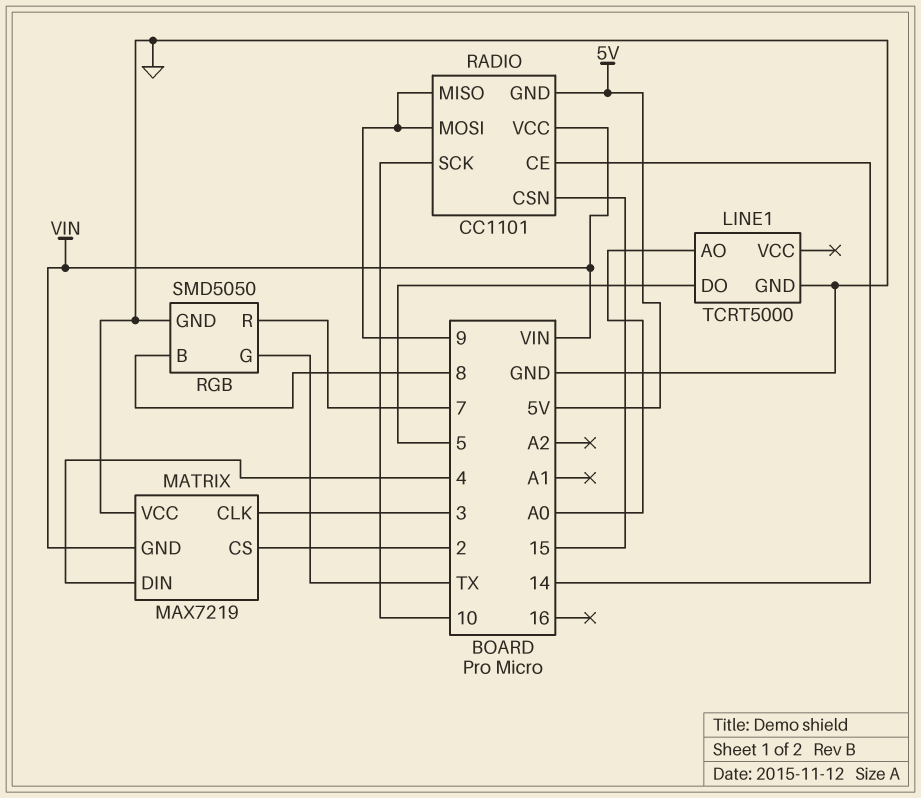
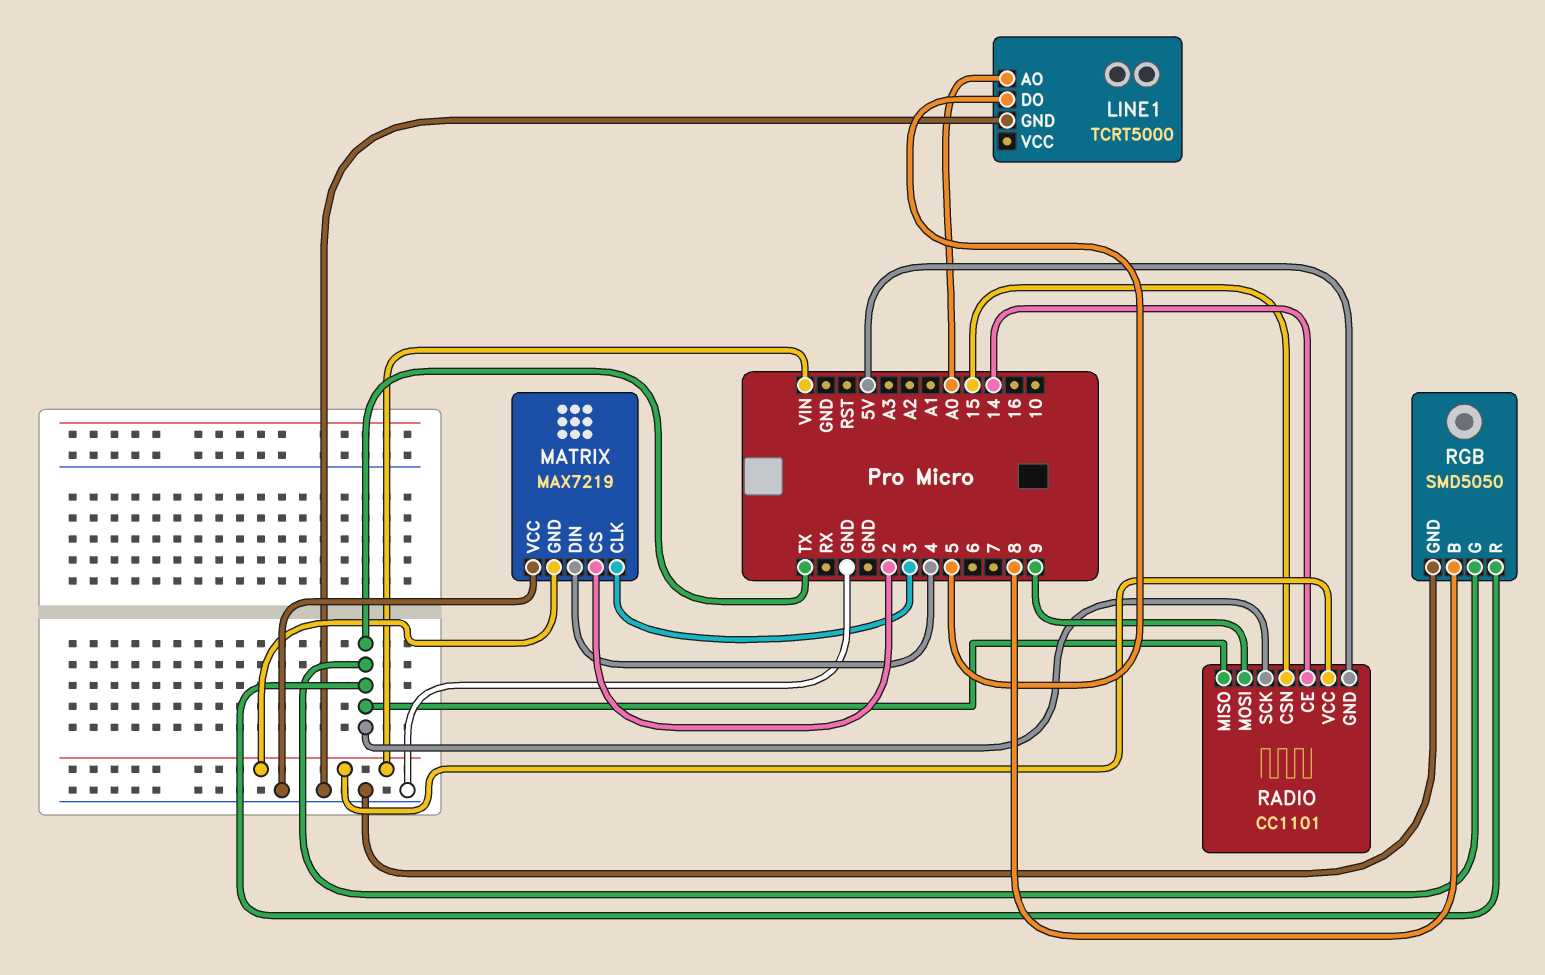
RADIO pin MISO: 9 -> TX
RADIO pin SCK: 10 -> TX
RGB pin R: 7 -> TX

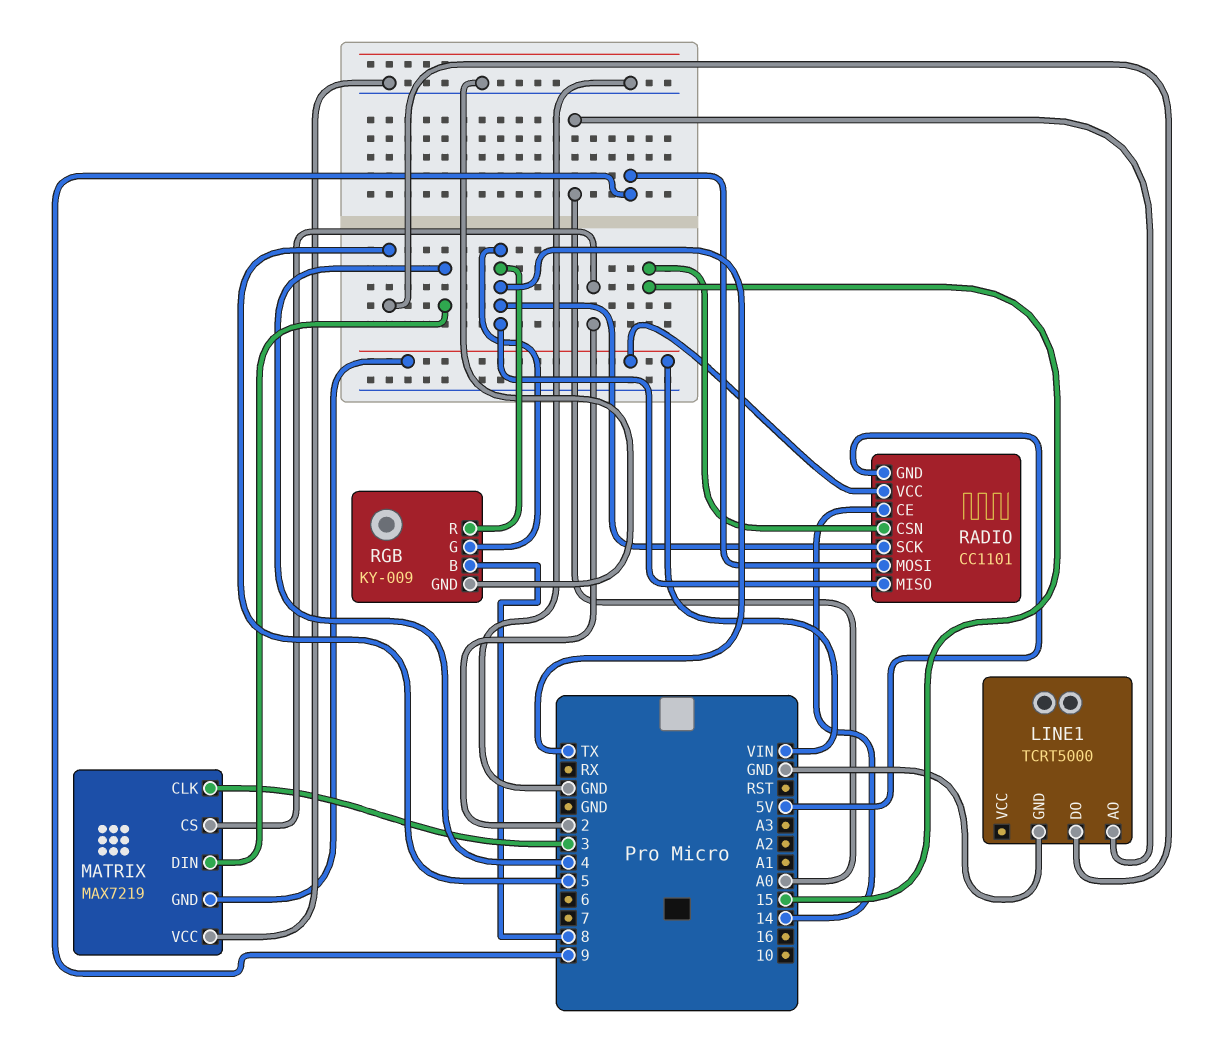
RGB: SMD5050 -> KY-009

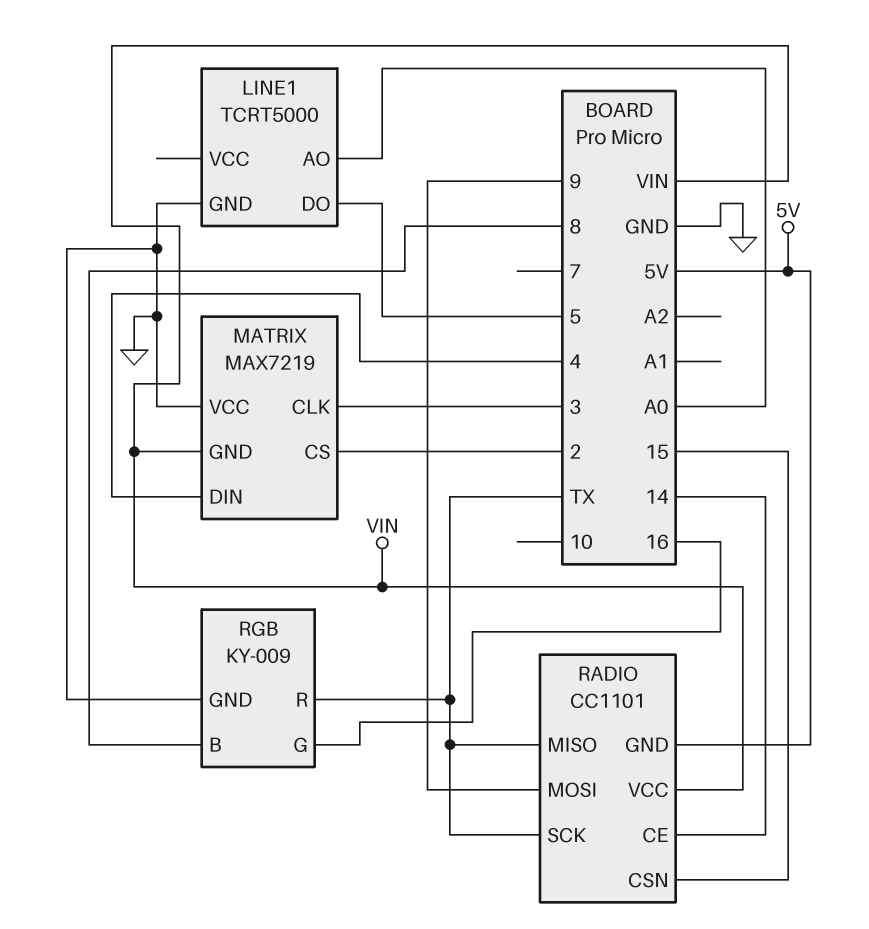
RGB pin G: TX -> 16

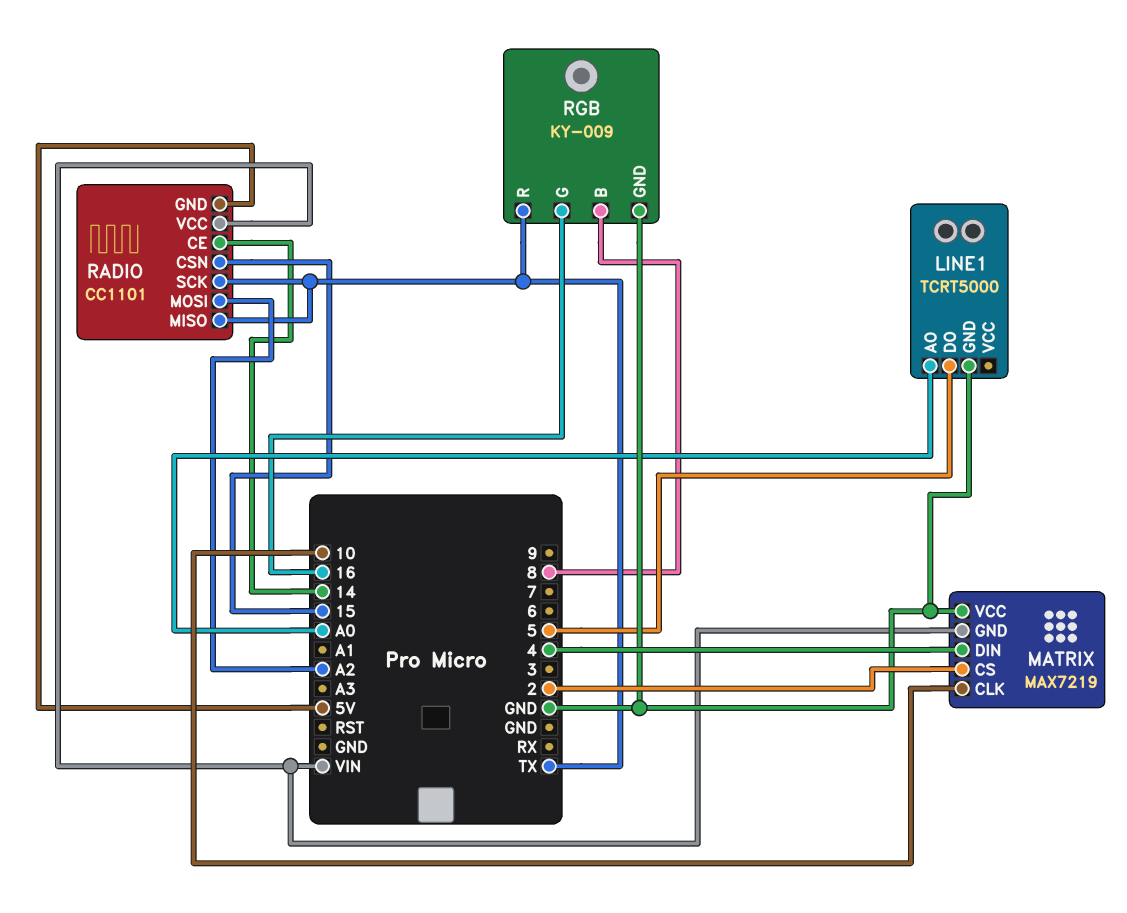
MATRIX pin CLK: 3 -> 10
RADIO pin MOSI: 9 -> A2

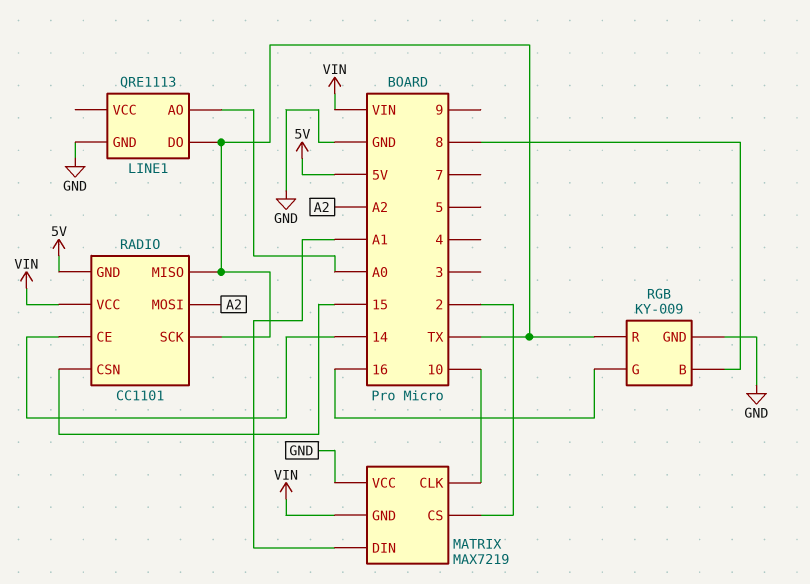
LINE1: TCRT5000 -> QRE1113
LINE1 pin DO: 5 -> TX
MATRIX pin DIN: 4 -> A1

